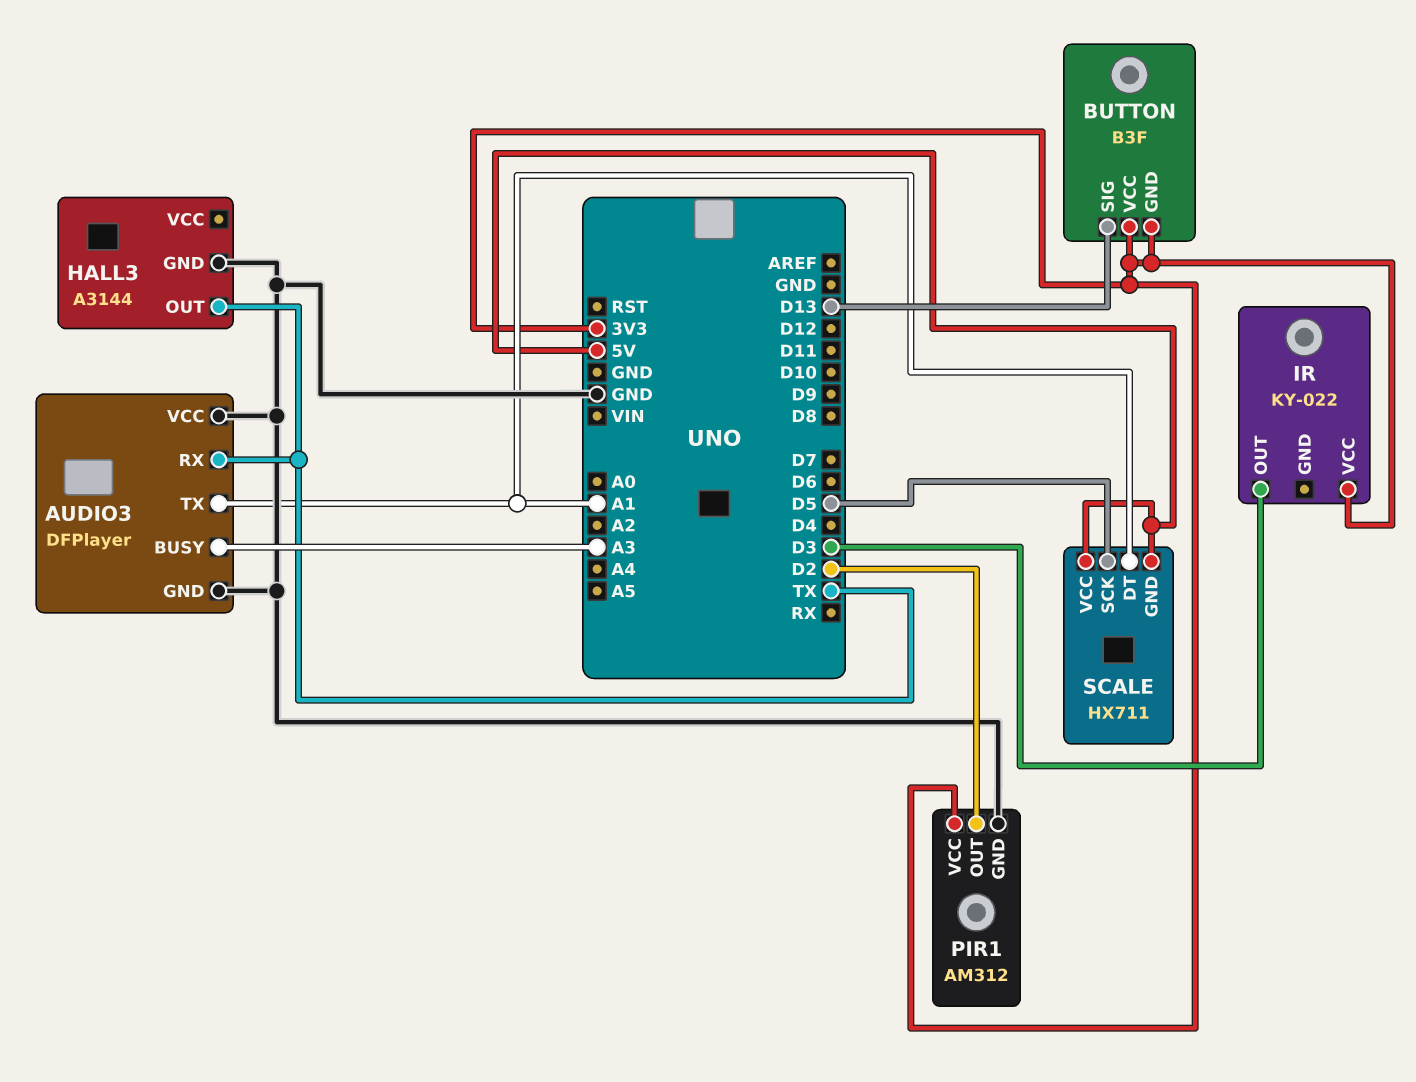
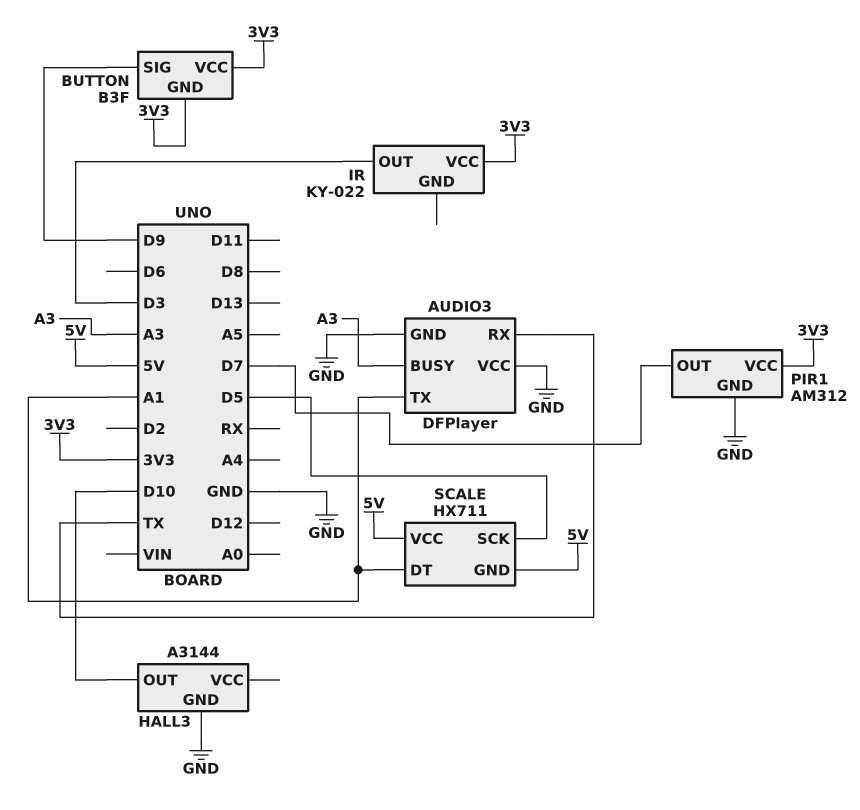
BUTTON pin SIG: D13 -> D9
HALL3 pin OUT: TX -> D10
PIR1 pin OUT: D2 -> D7

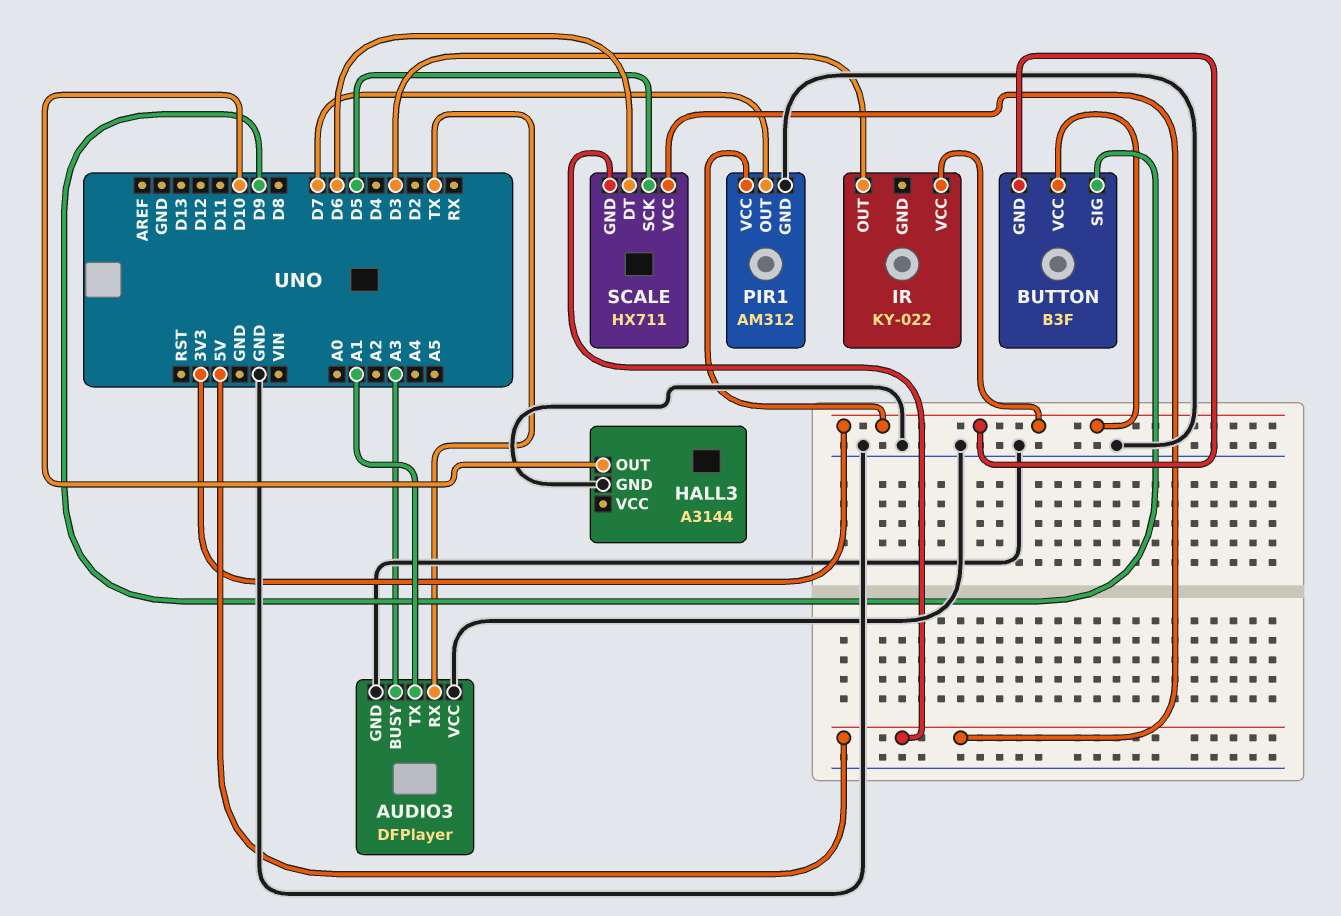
SCALE pin DT: A1 -> D6

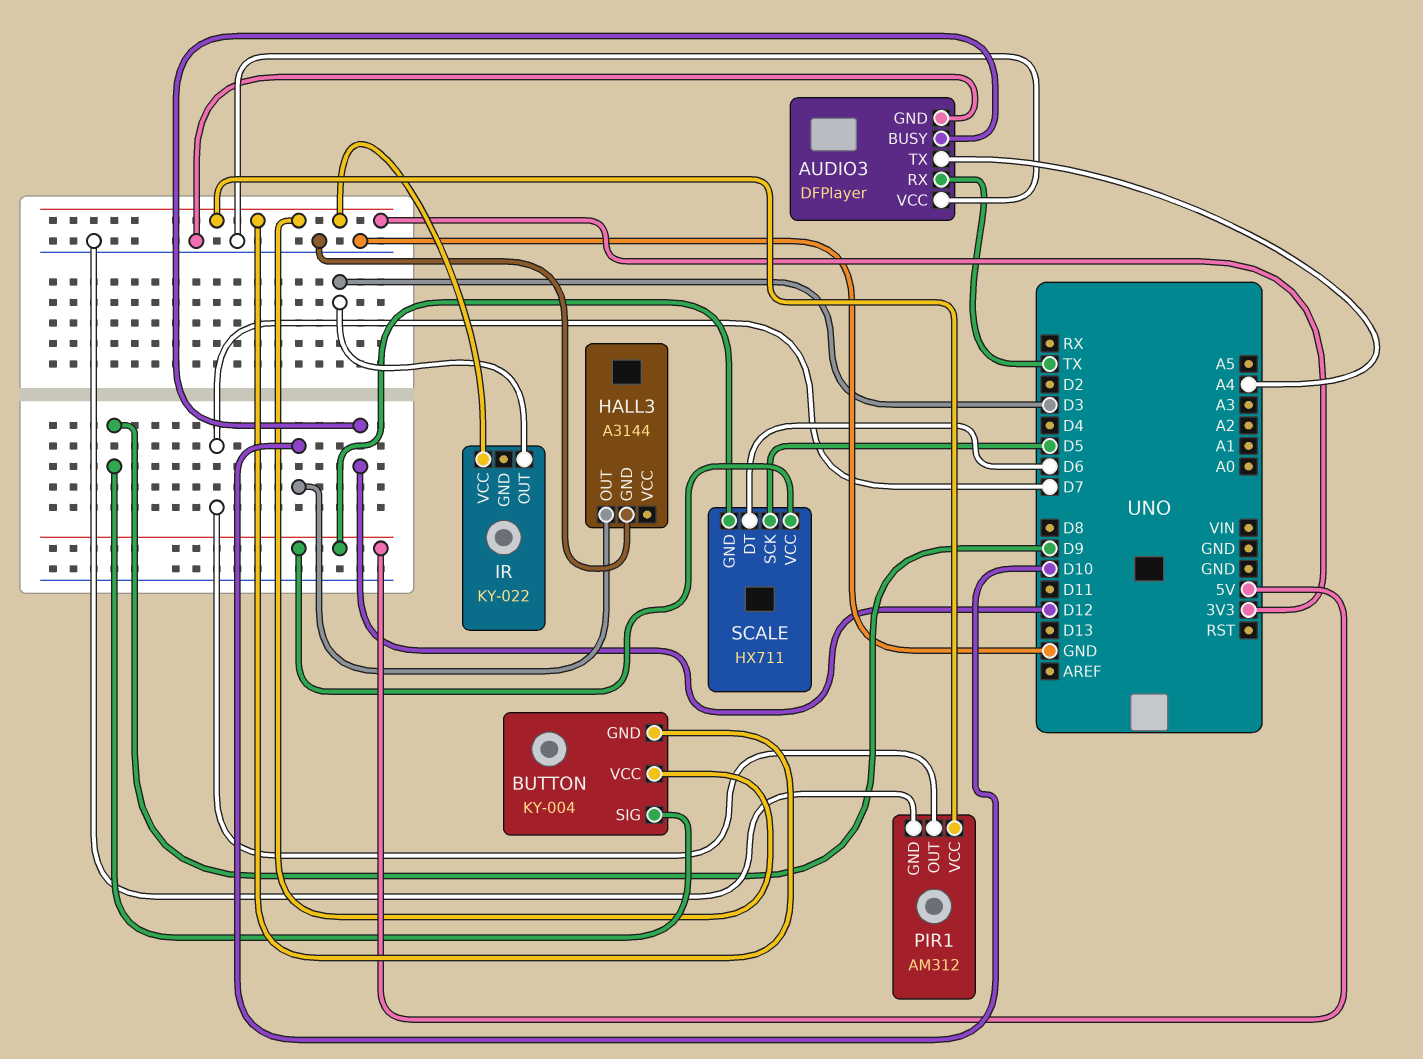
AUDIO3 pin BUSY: A3 -> D12
AUDIO3 pin TX: A1 -> A4
BUTTON: B3F -> KY-004

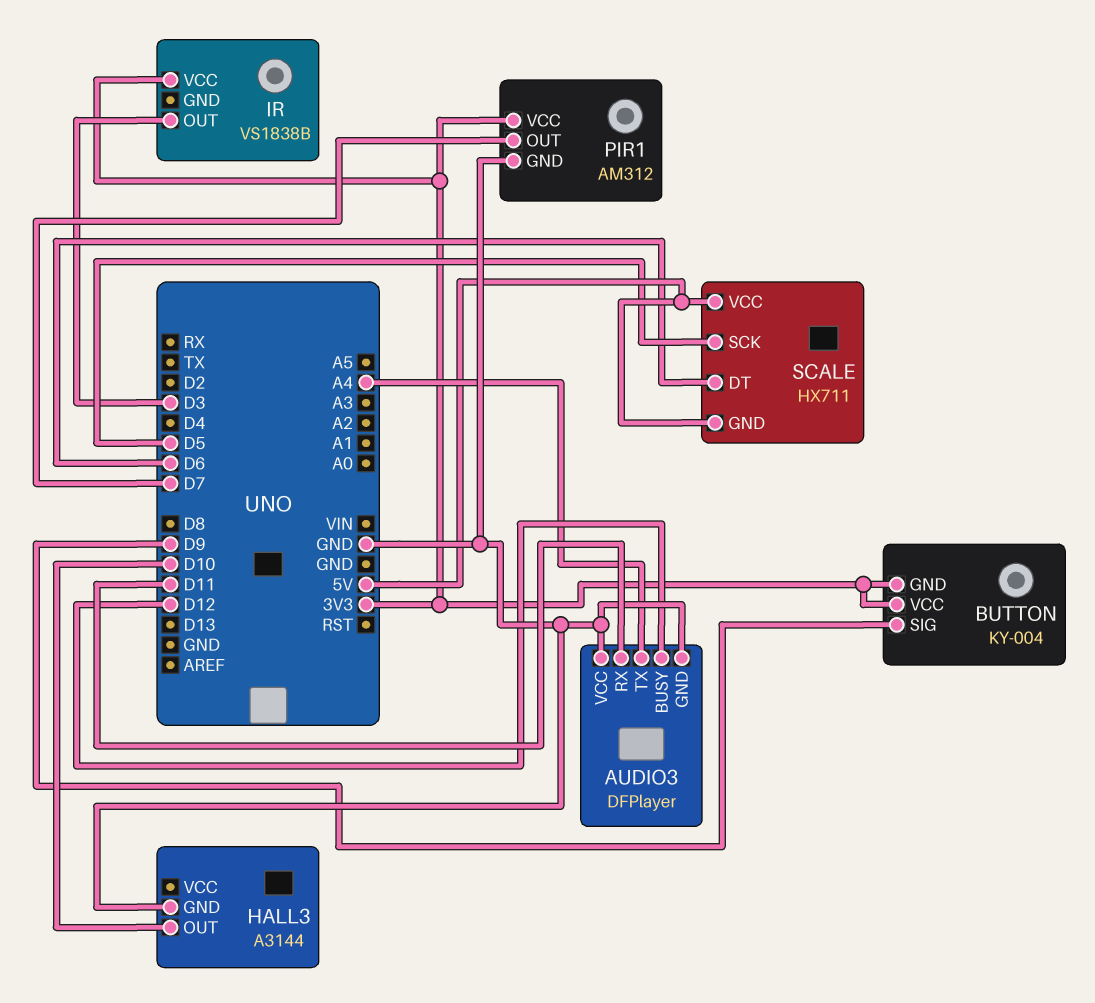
AUDIO3 pin RX: TX -> D11
IR: KY-022 -> VS1838B

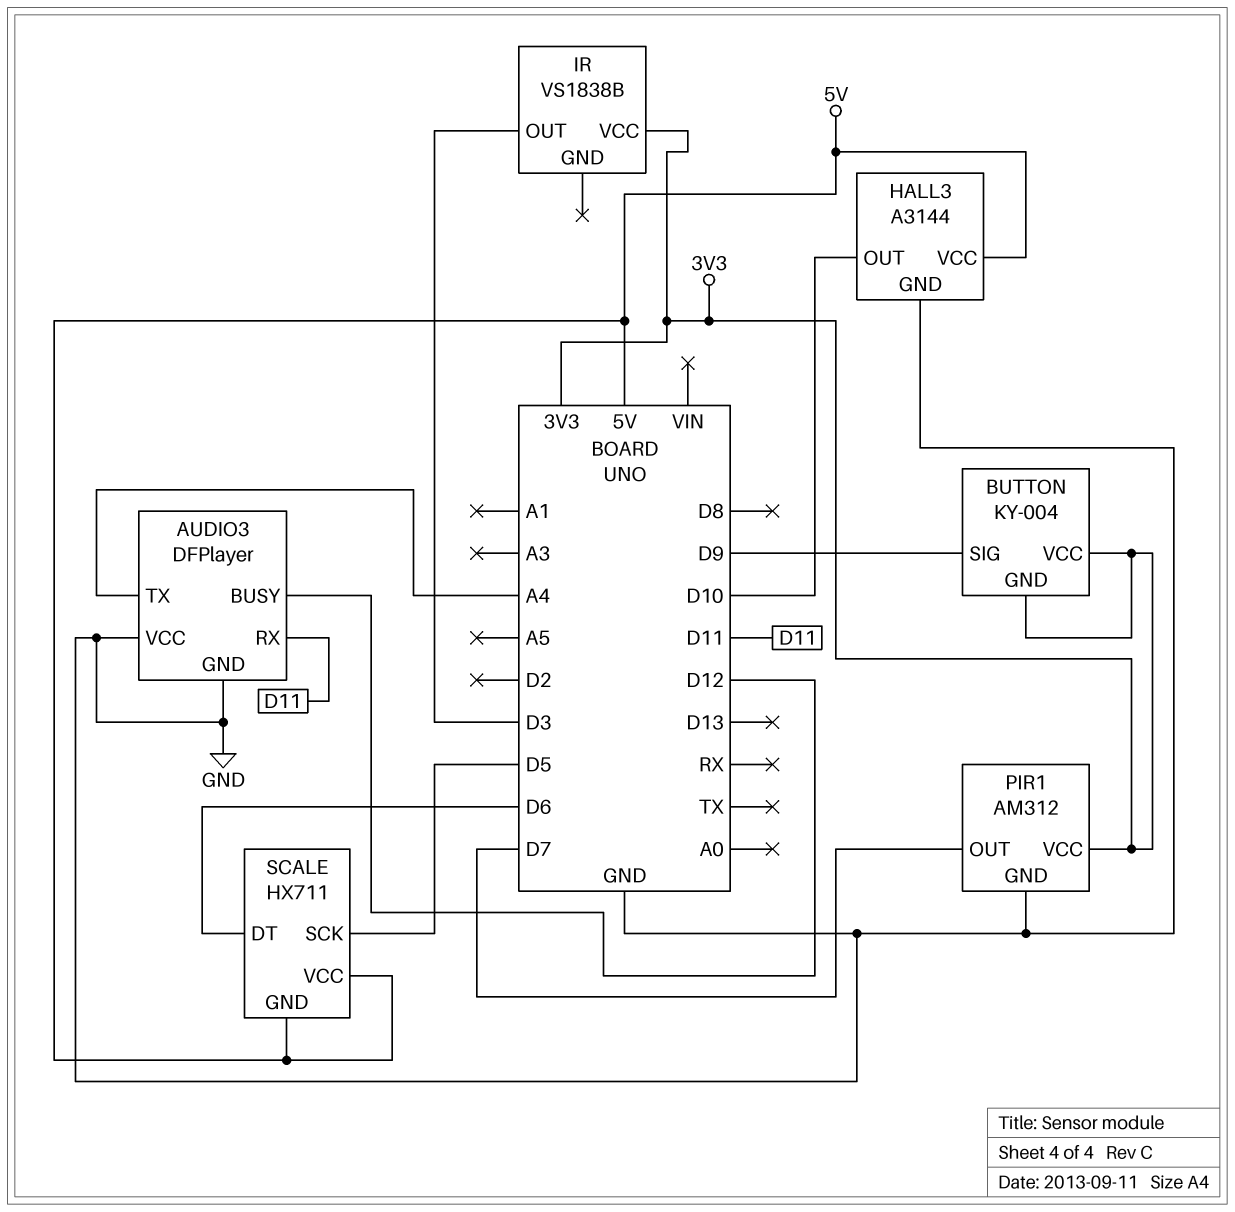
HALL3 pin VCC: none -> 5V

